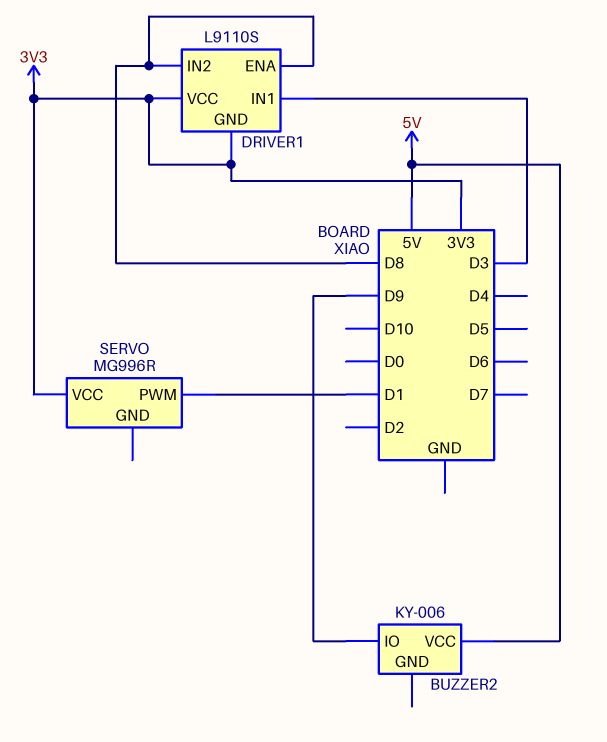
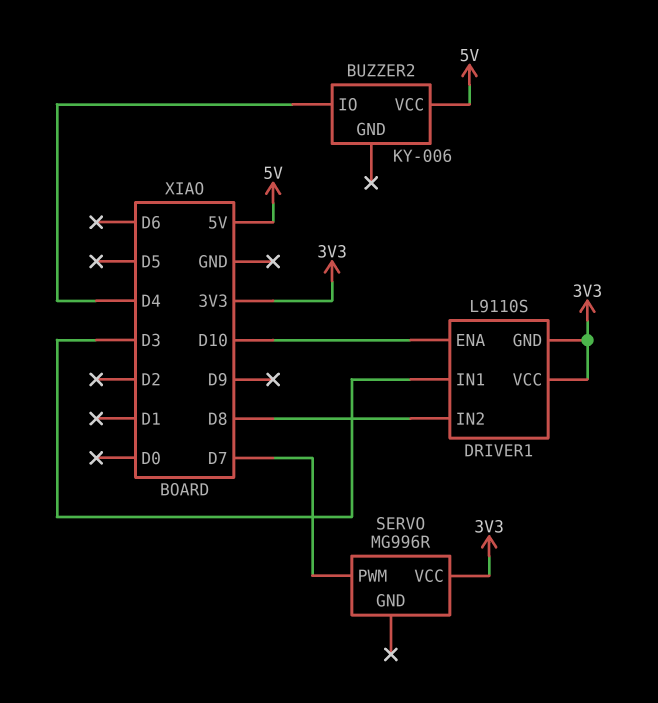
BUZZER2 pin IO: D9 -> D4
DRIVER1 pin ENA: D8 -> D10
SERVO pin PWM: D1 -> D7

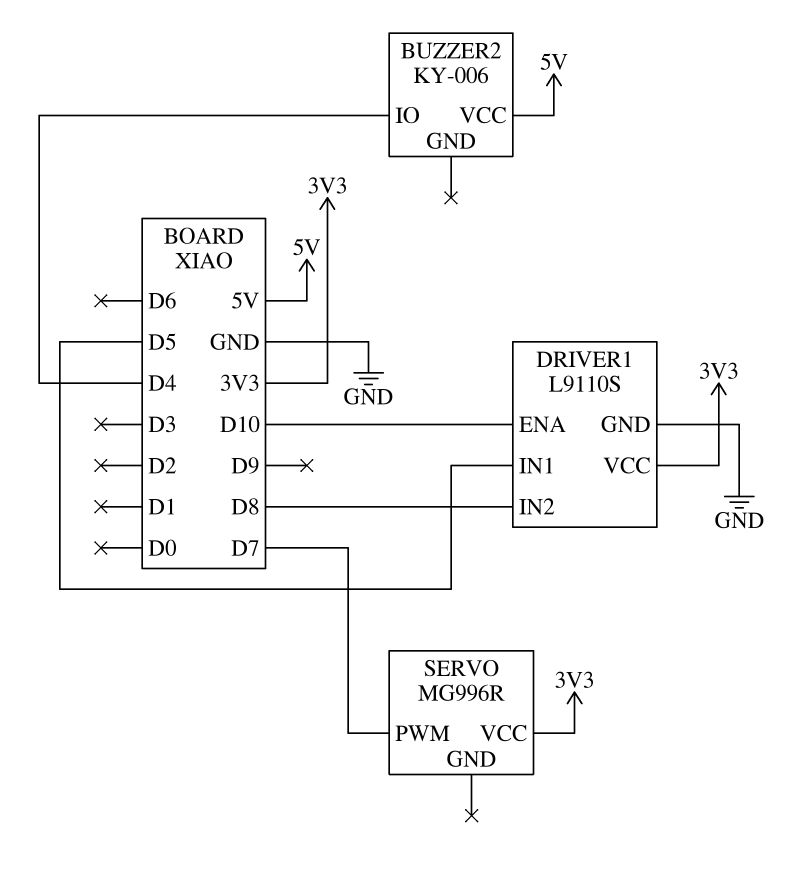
DRIVER1 pin GND: 3V3 -> GND
DRIVER1 pin IN1: D3 -> D5

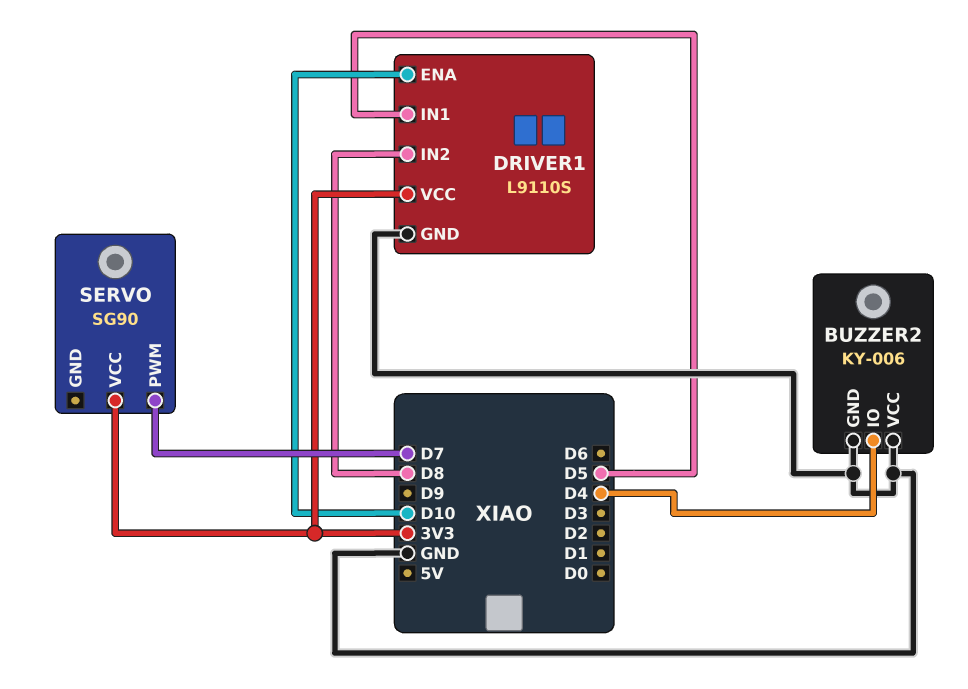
BUZZER2 pin GND: none -> GND
BUZZER2 pin VCC: 5V -> GND
SERVO: MG996R -> SG90

